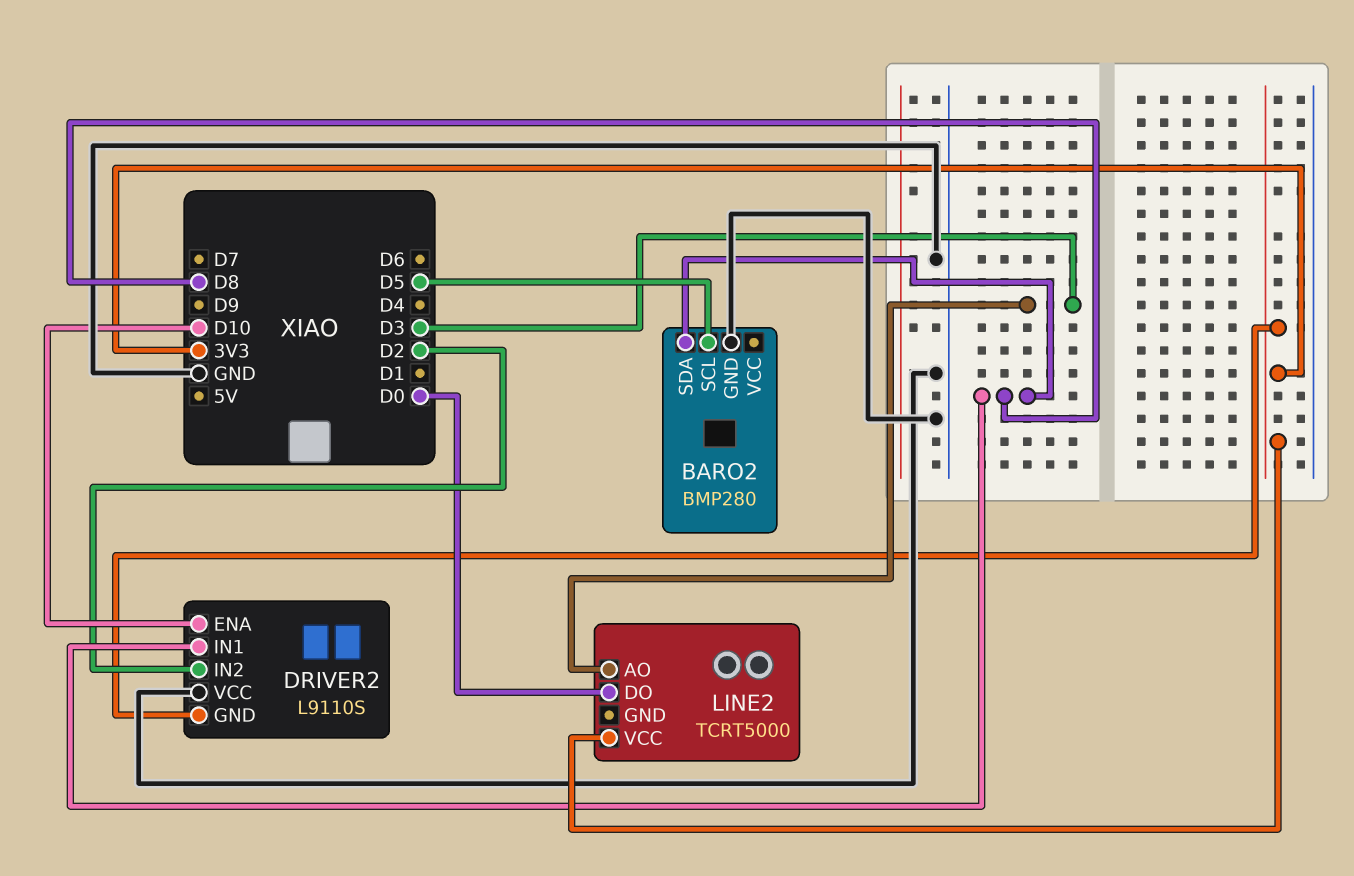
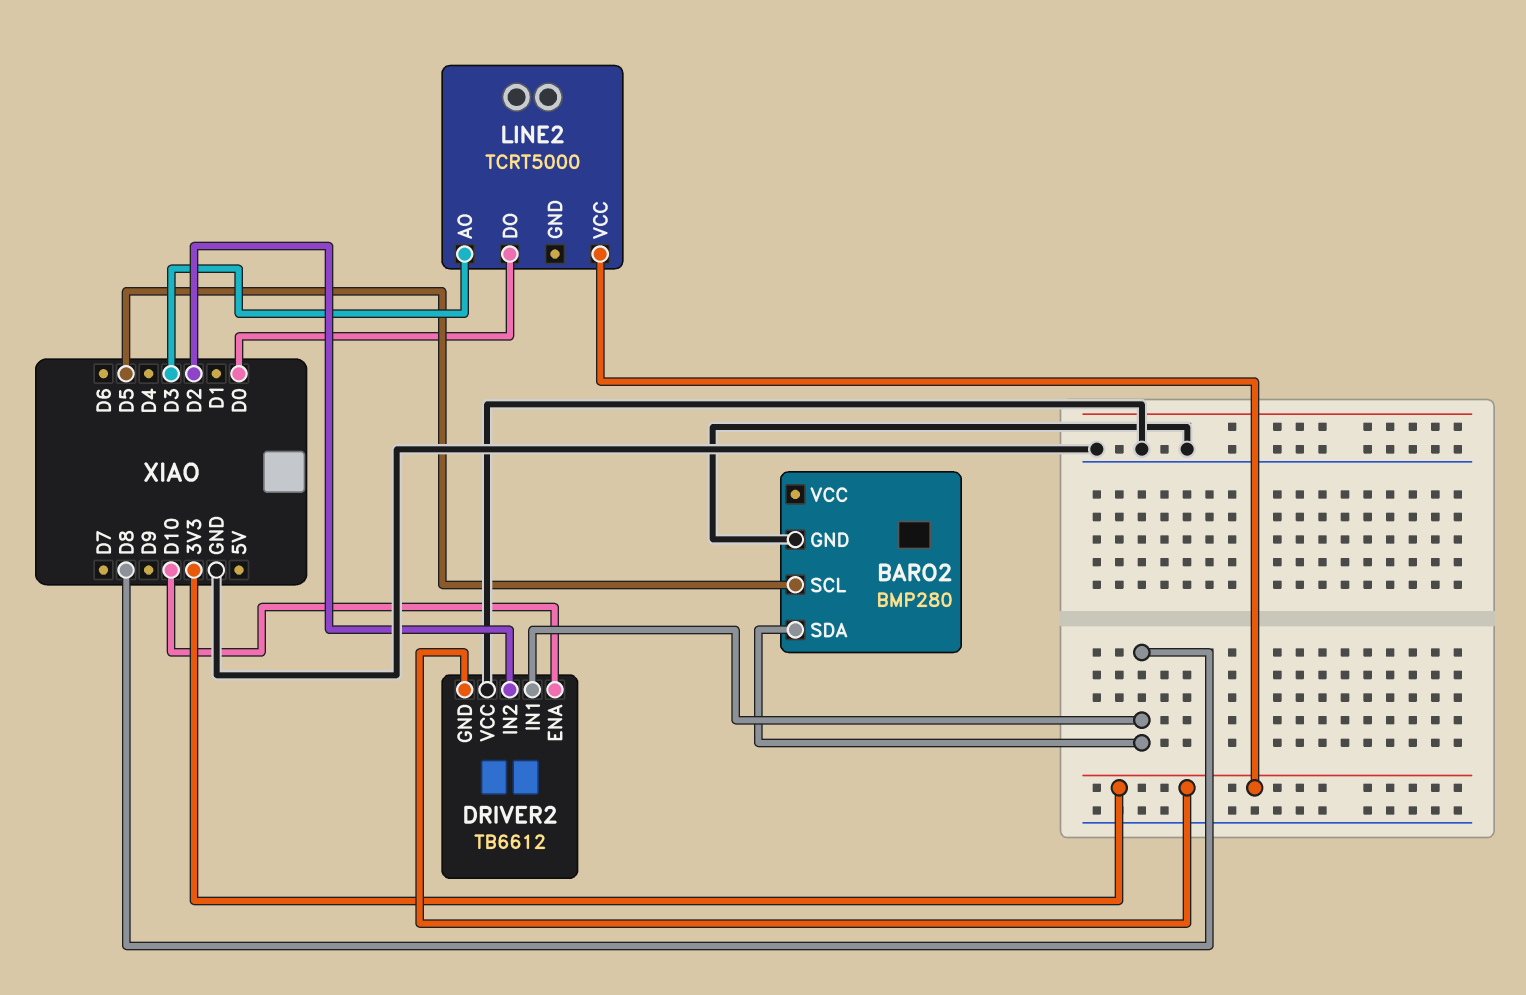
DRIVER2: L9110S -> TB6612

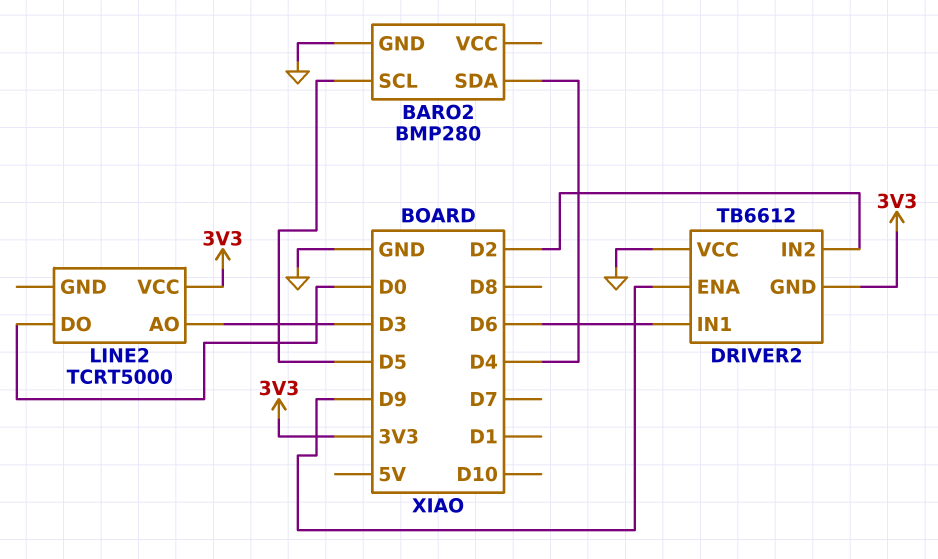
BARO2 pin SDA: D8 -> D4
DRIVER2 pin ENA: D10 -> D9
DRIVER2 pin IN1: D8 -> D6

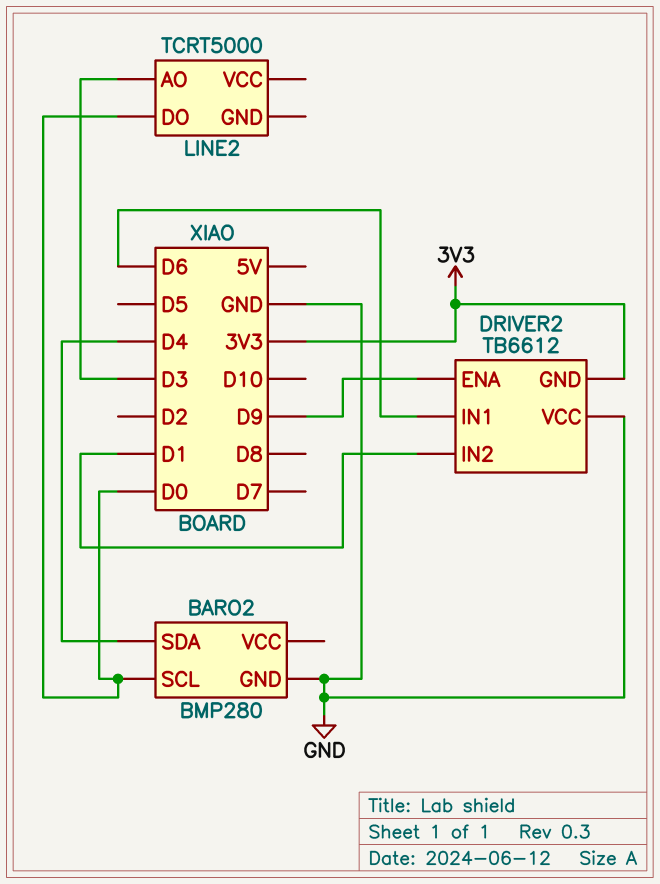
BARO2 pin SCL: D5 -> D0
DRIVER2 pin IN2: D2 -> D1
LINE2 pin VCC: 3V3 -> none

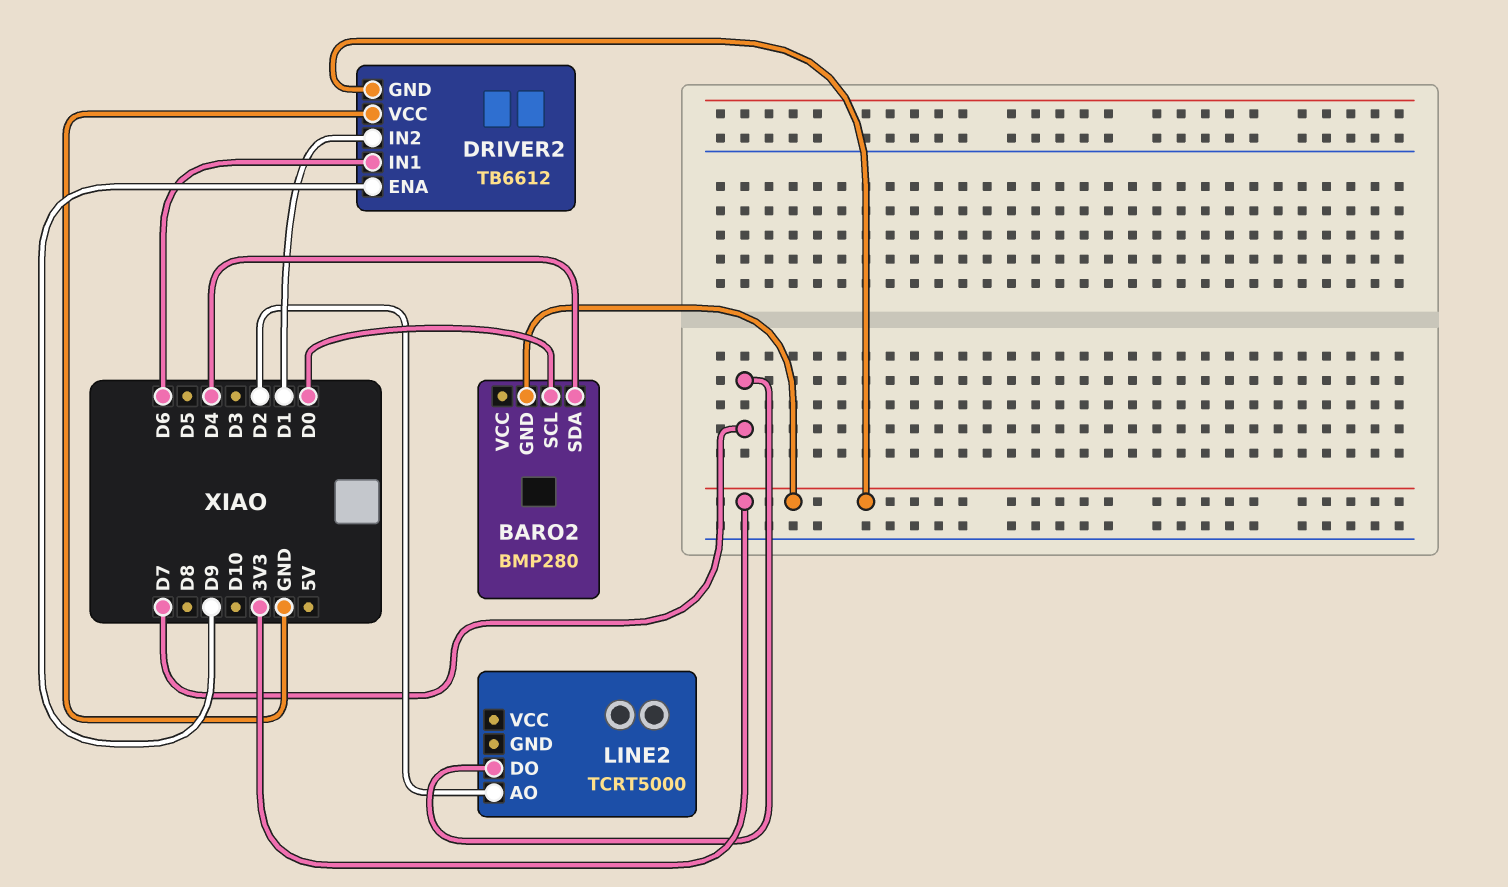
BARO2 pin GND: GND -> 3V3
LINE2 pin AO: D3 -> D2
LINE2 pin DO: D0 -> D7

